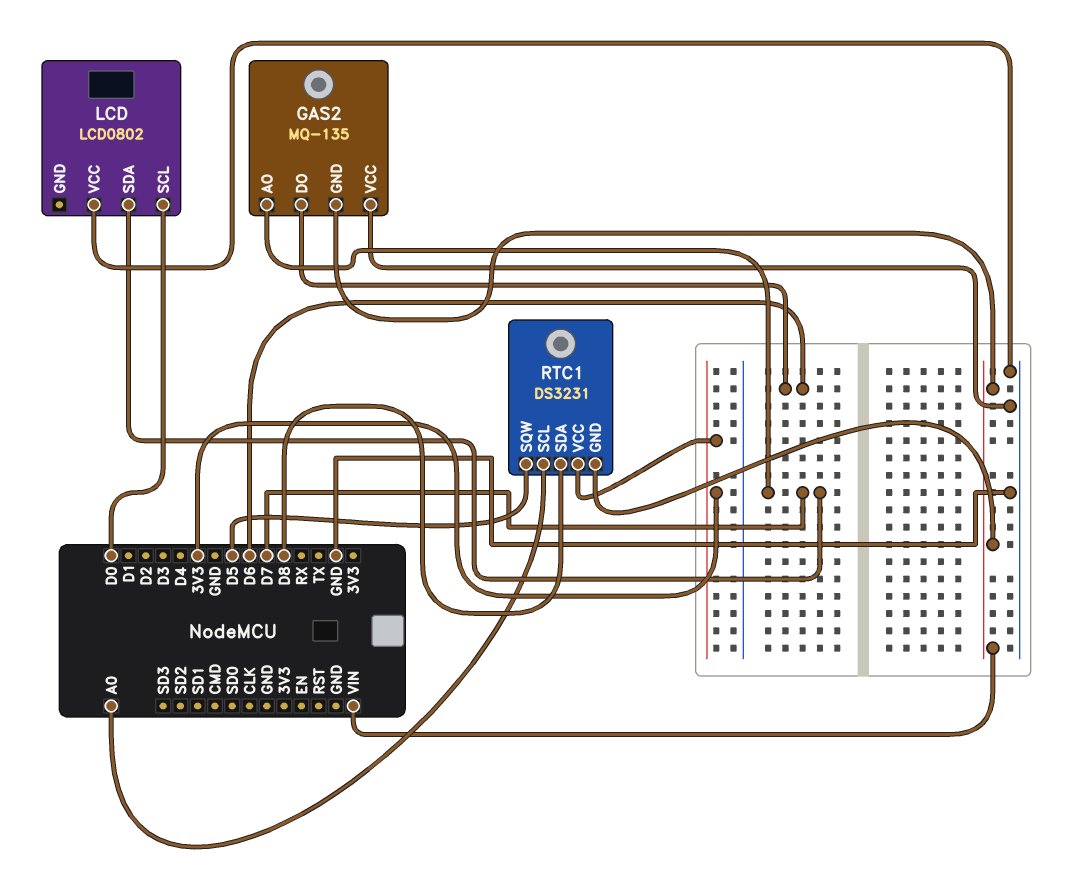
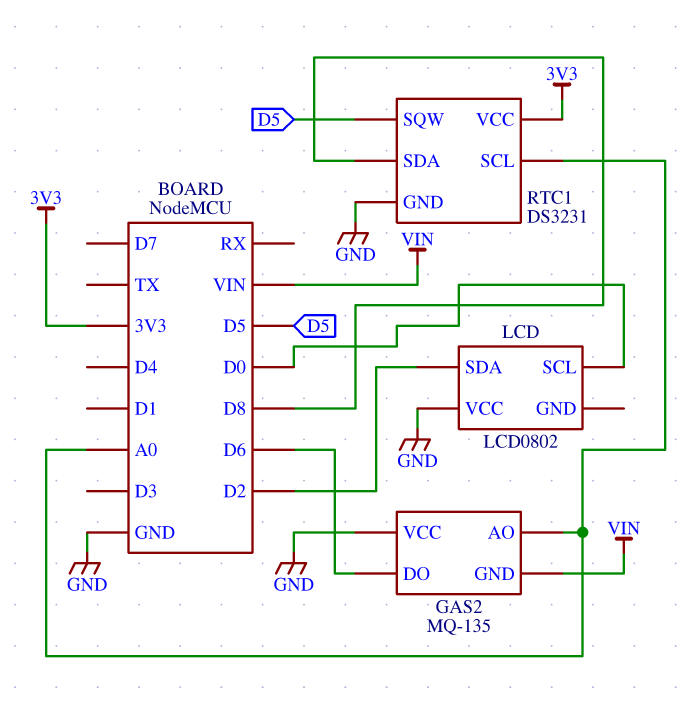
GAS2 pin AO: D7 -> A0
LCD pin SDA: D7 -> D2
RTC1 pin GND: VIN -> GND

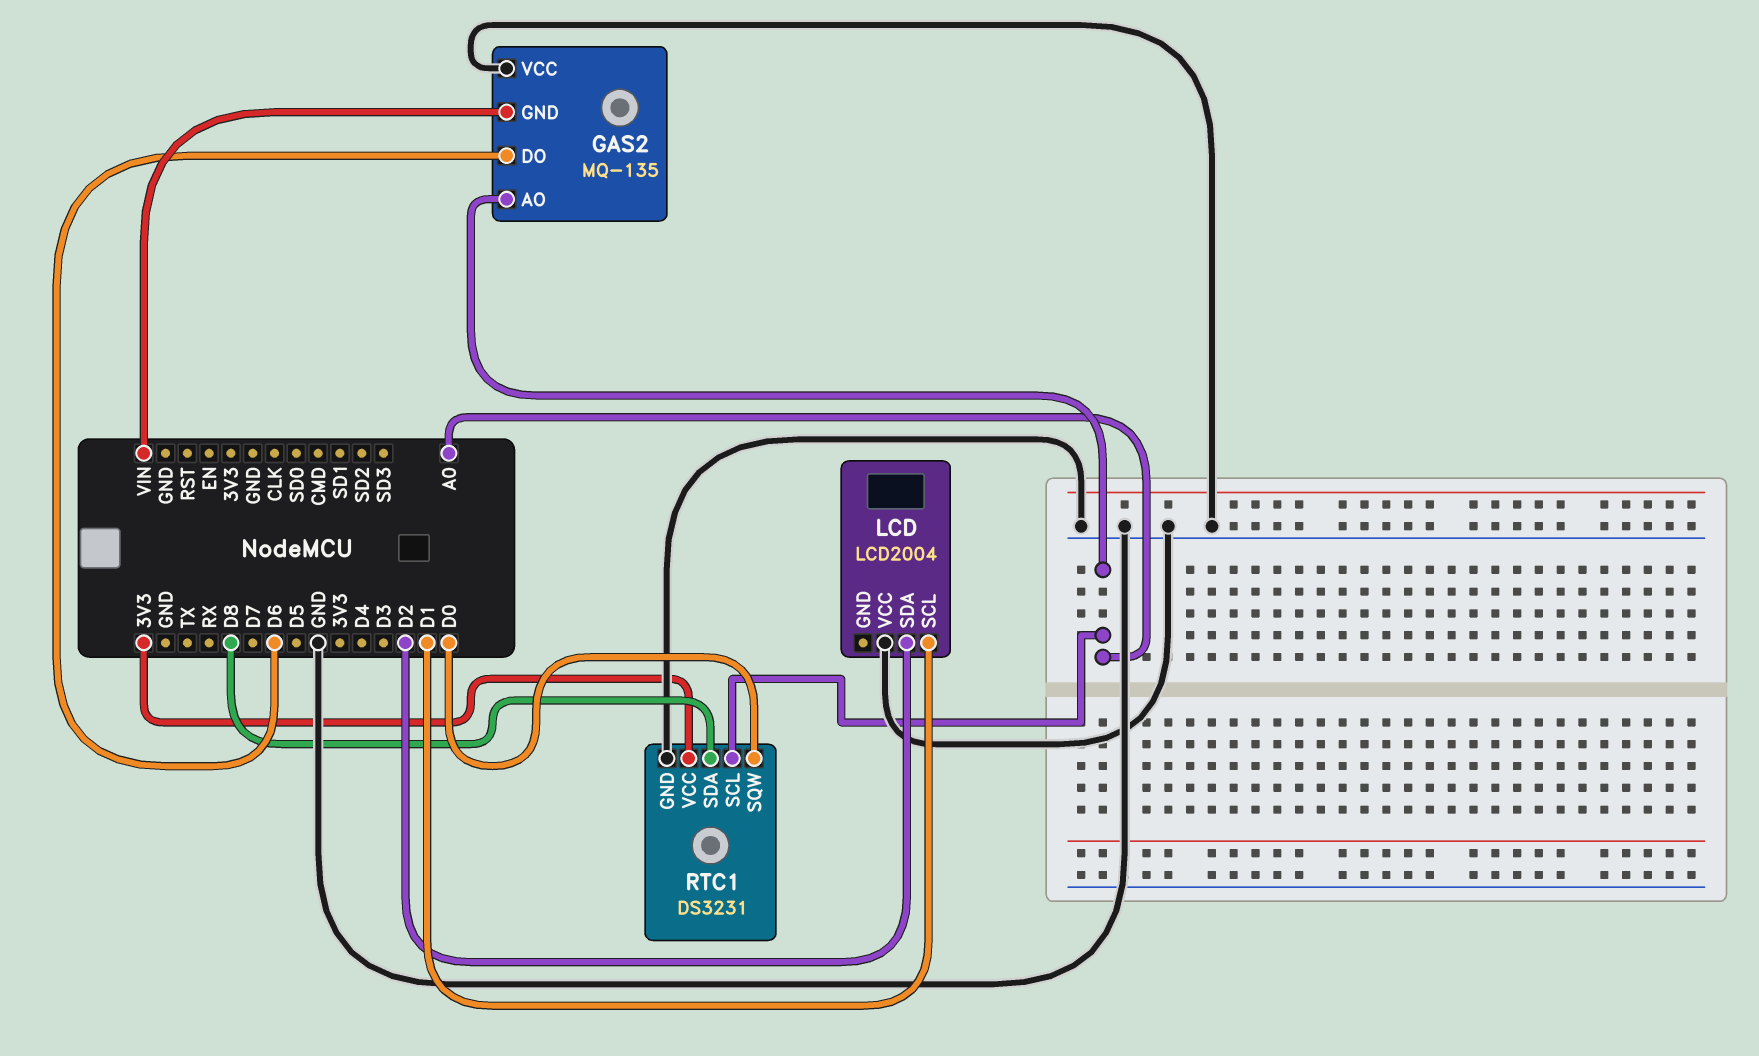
LCD: LCD0802 -> LCD2004
LCD pin SCL: D0 -> D1
RTC1 pin SQW: D5 -> D0

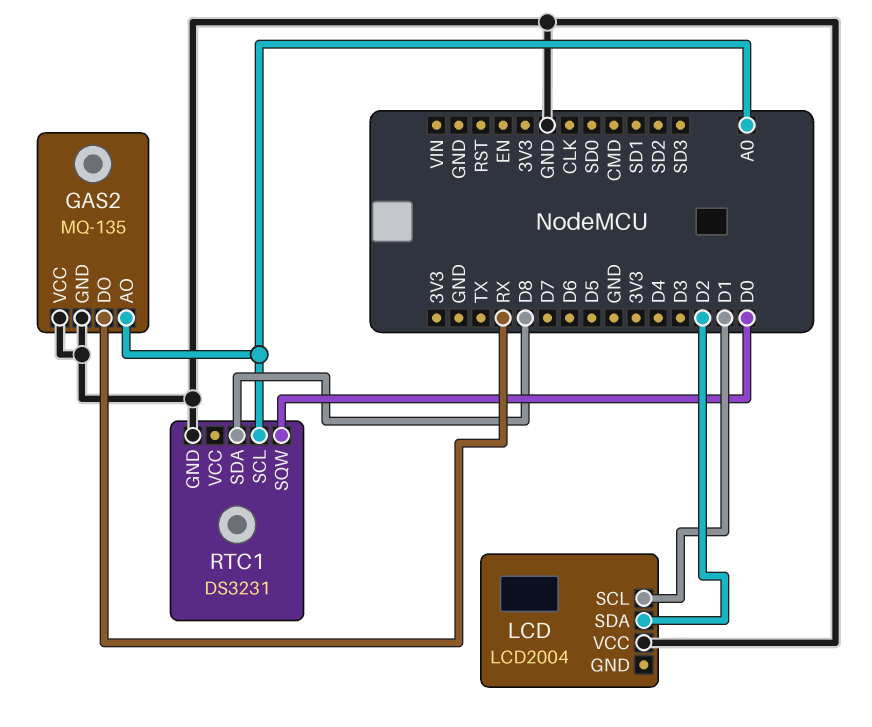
GAS2 pin DO: D6 -> RX
GAS2 pin GND: VIN -> GND
RTC1 pin VCC: 3V3 -> none

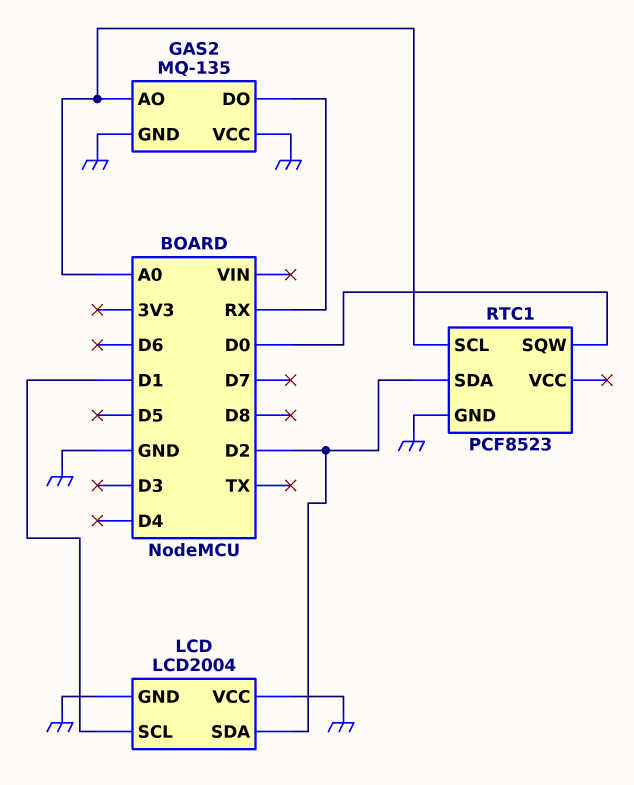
LCD pin GND: none -> GND
RTC1: DS3231 -> PCF8523
RTC1 pin SDA: D8 -> D2

